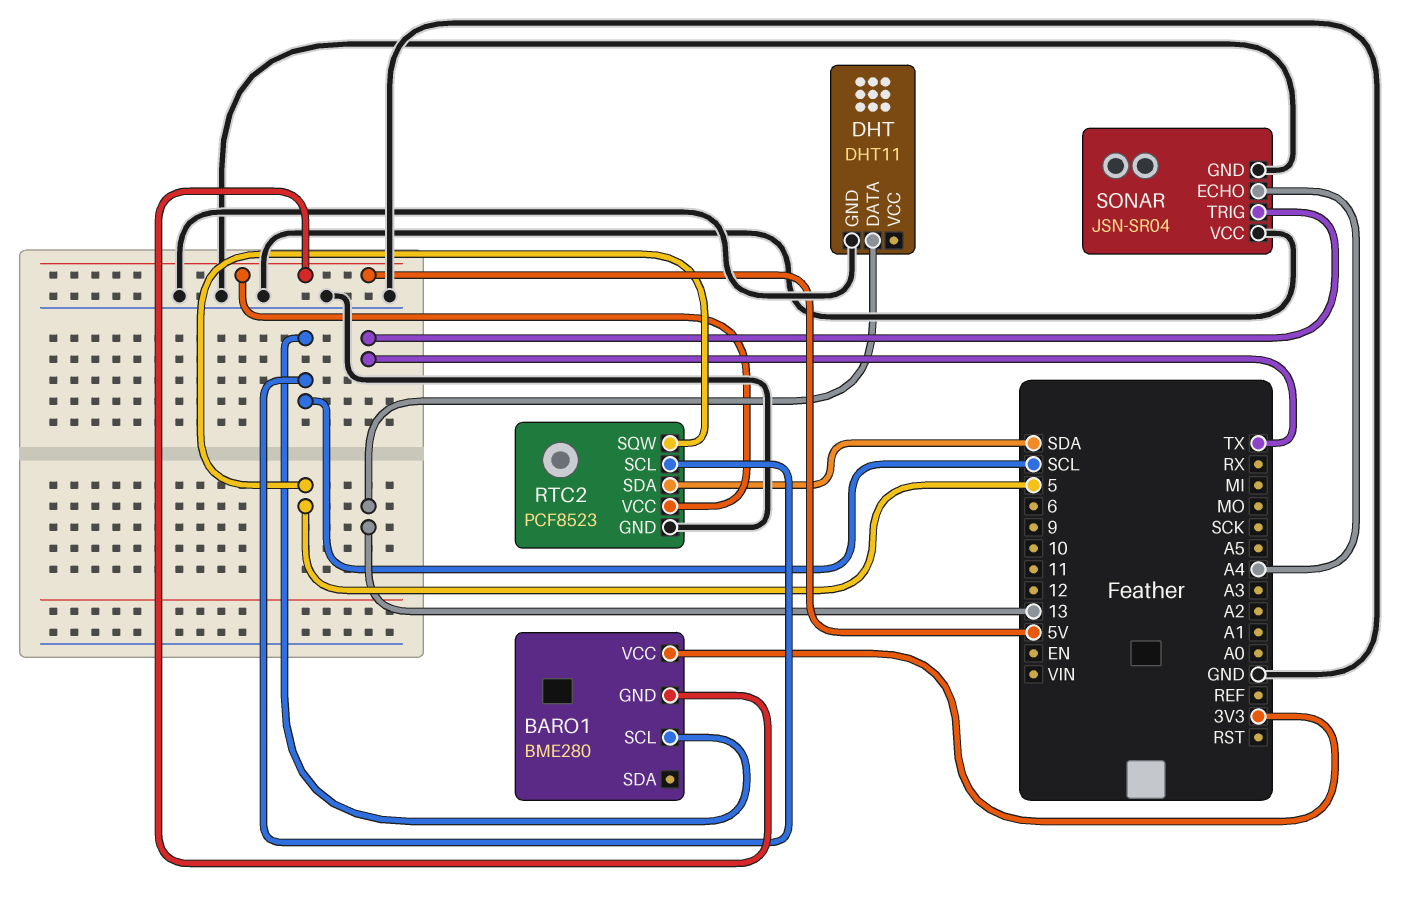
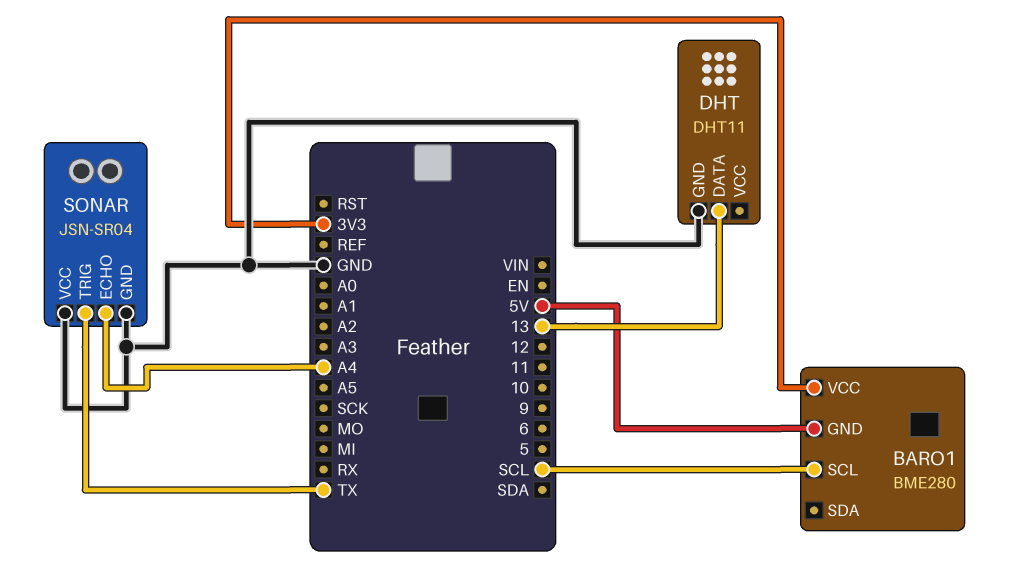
RTC2: PCF8523 -> none
RTC2 pin GND: GND -> none
RTC2 pin SCL: SCL -> none
RTC2 pin SDA: SDA -> none
RTC2 pin SQW: 5 -> none
RTC2 pin VCC: 5V -> none

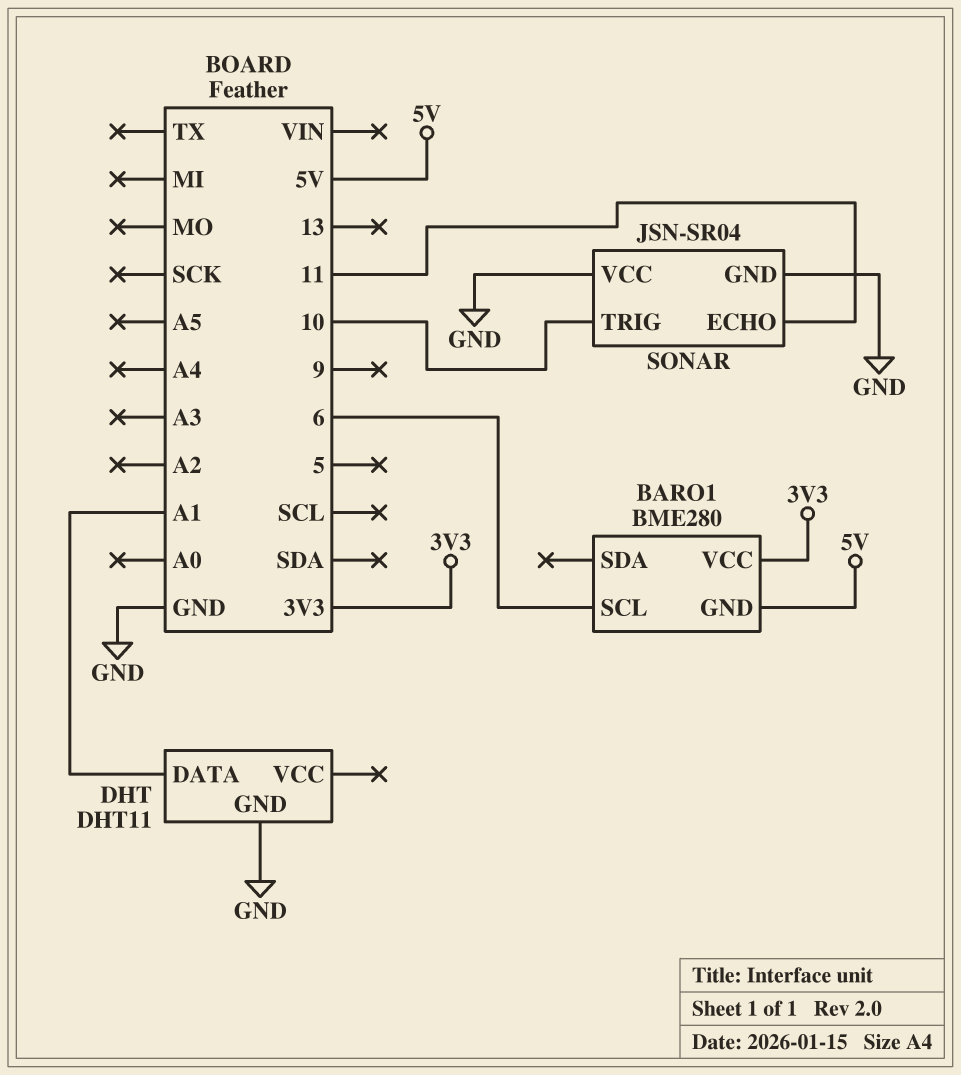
BARO1 pin SCL: SCL -> 6
DHT pin DATA: 13 -> A1
SONAR pin ECHO: A4 -> 11
SONAR pin TRIG: TX -> 10

